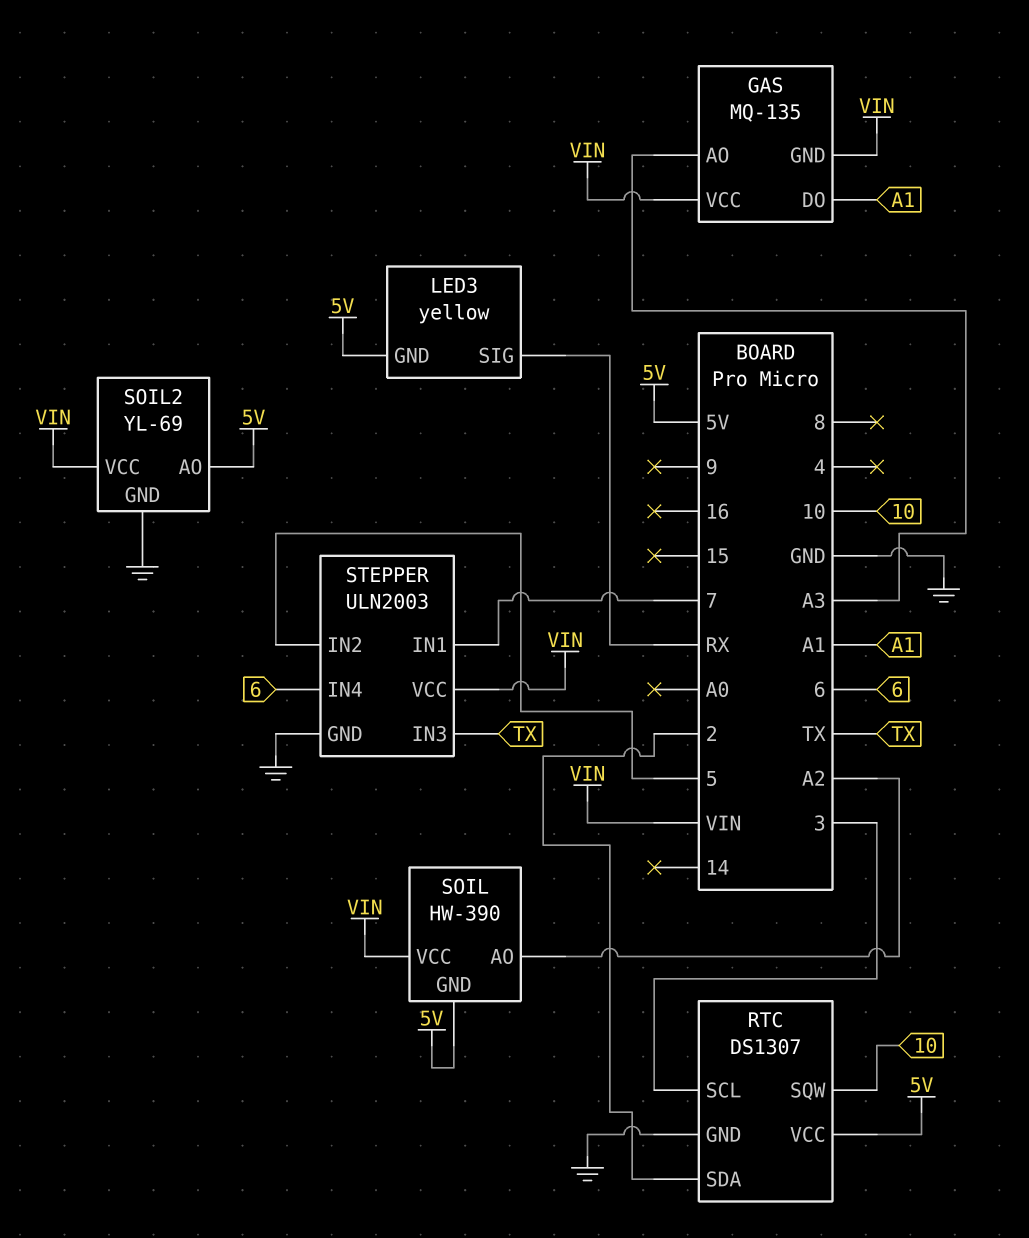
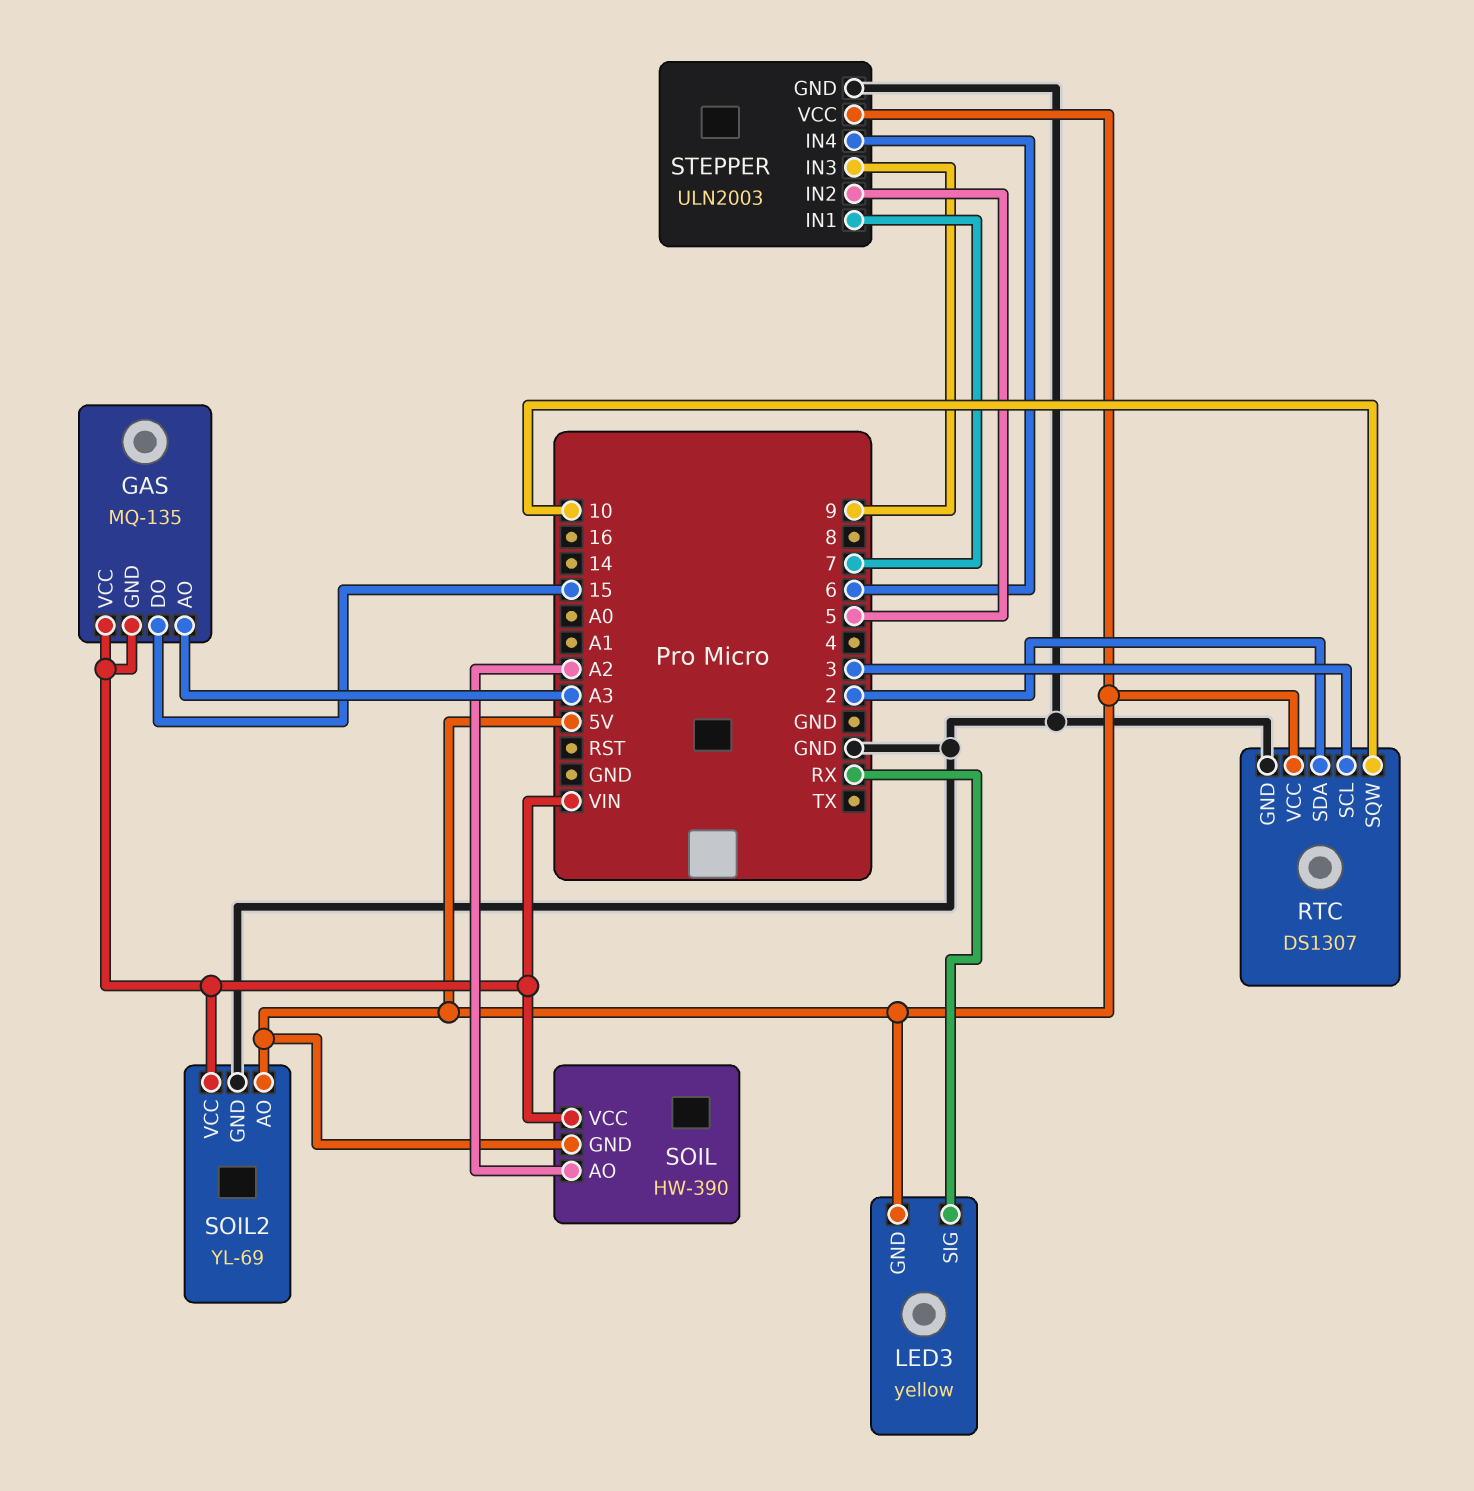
GAS pin DO: A1 -> 15
STEPPER pin IN3: TX -> 9
STEPPER pin VCC: VIN -> 5V

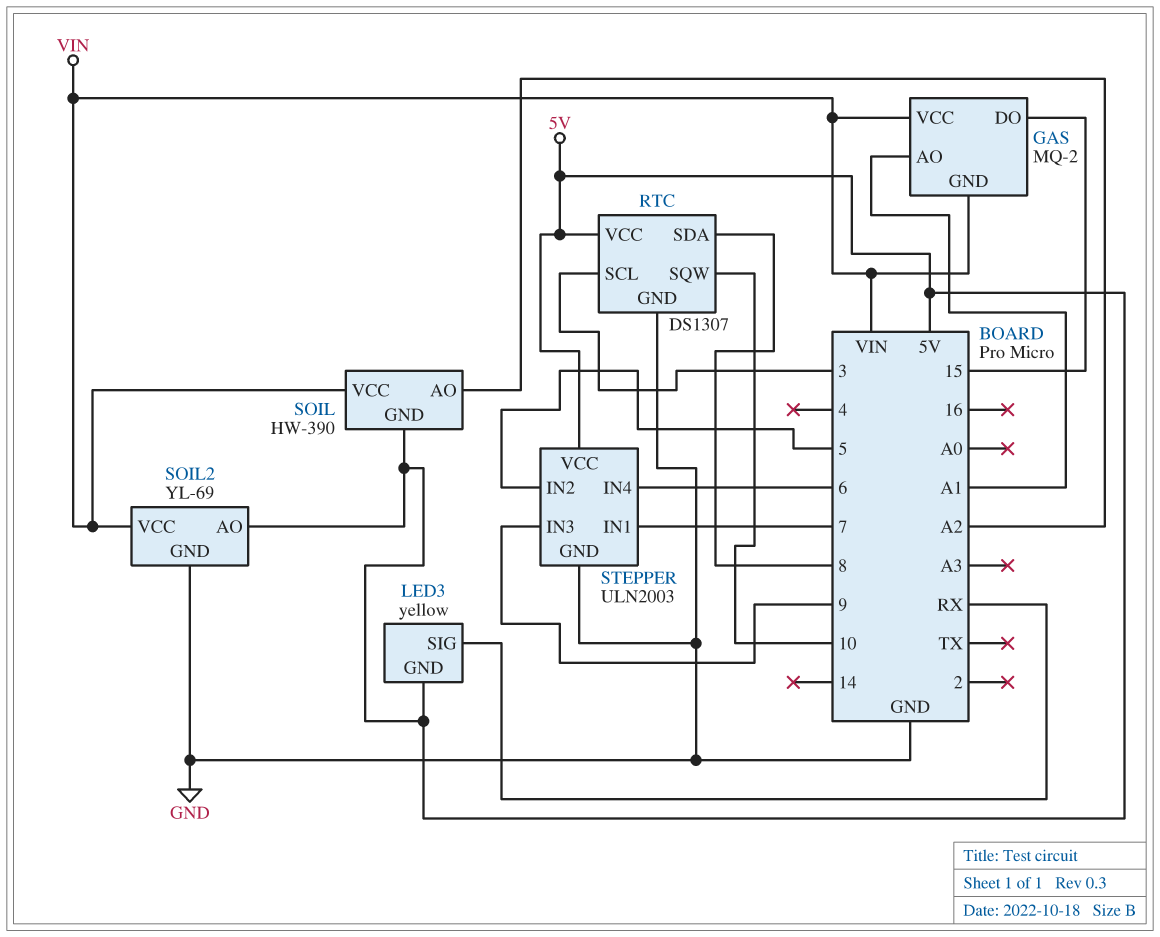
GAS: MQ-135 -> MQ-2
GAS pin AO: A3 -> A1
RTC pin SDA: 2 -> 8

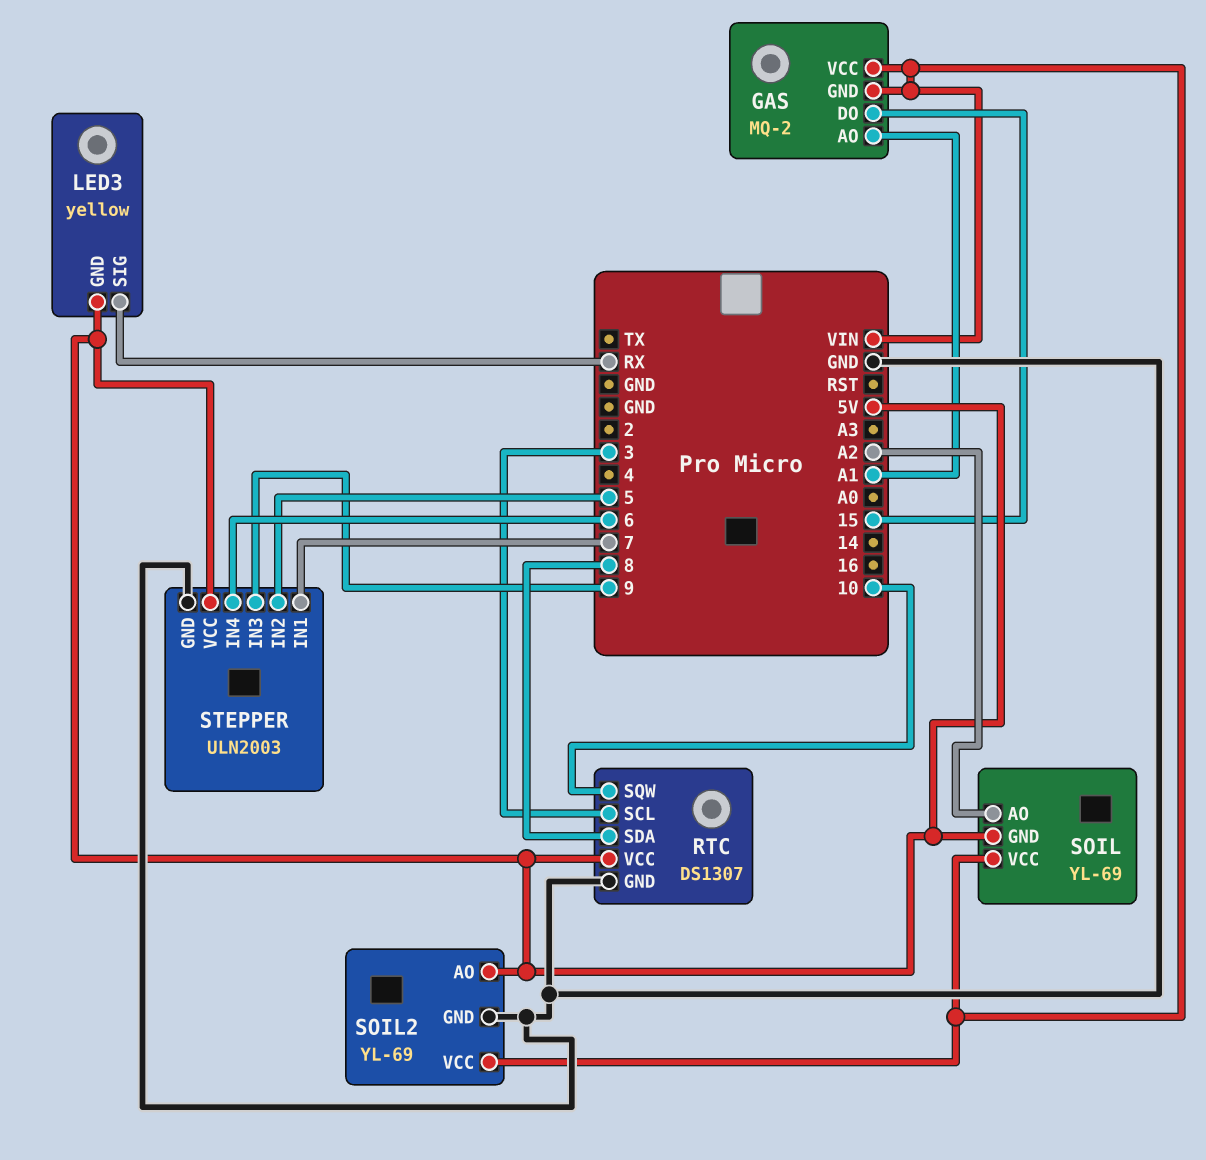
SOIL: HW-390 -> YL-69

